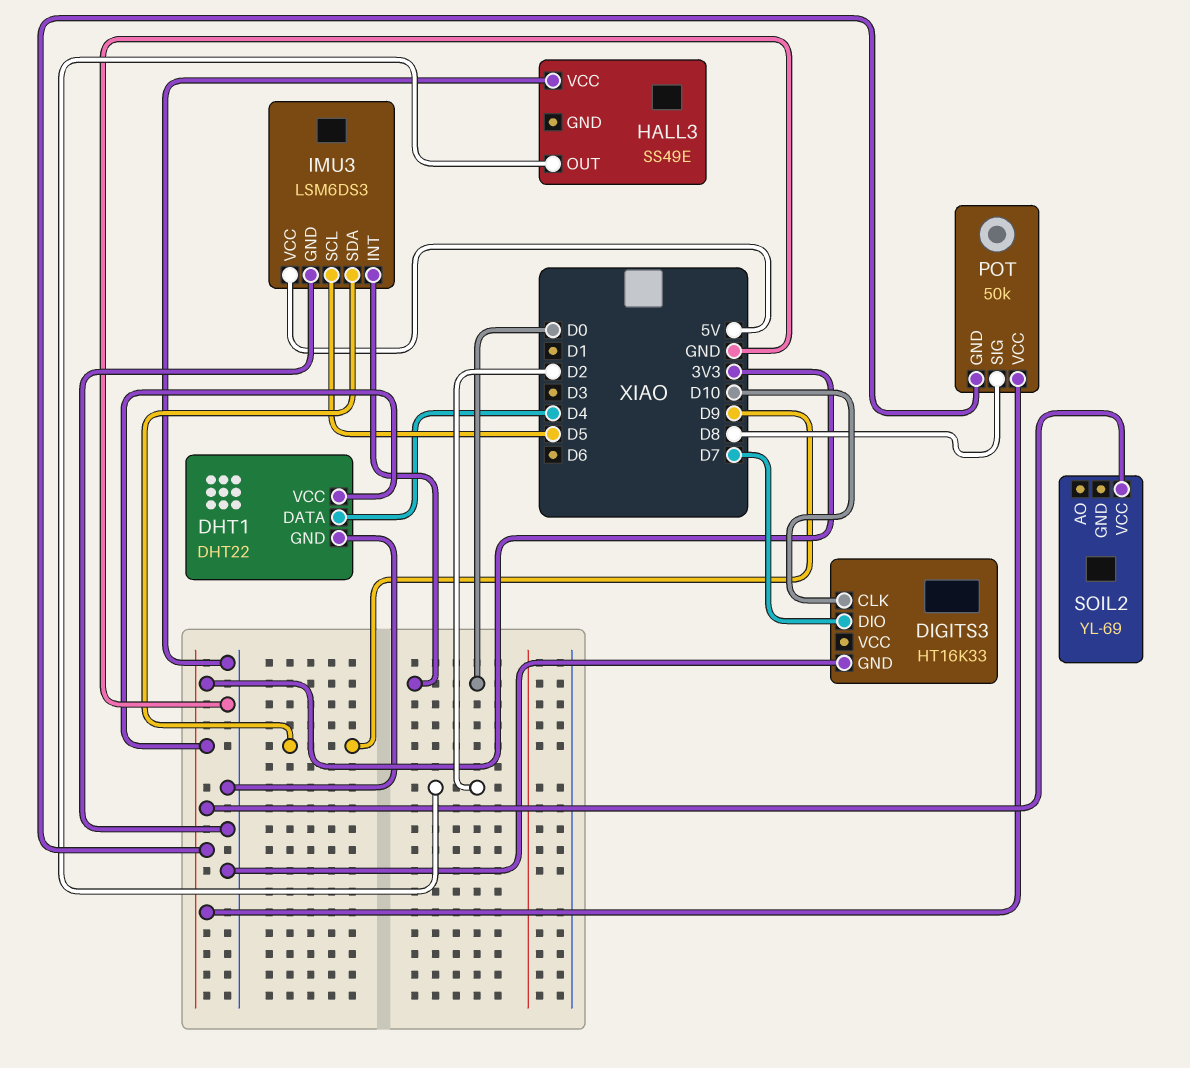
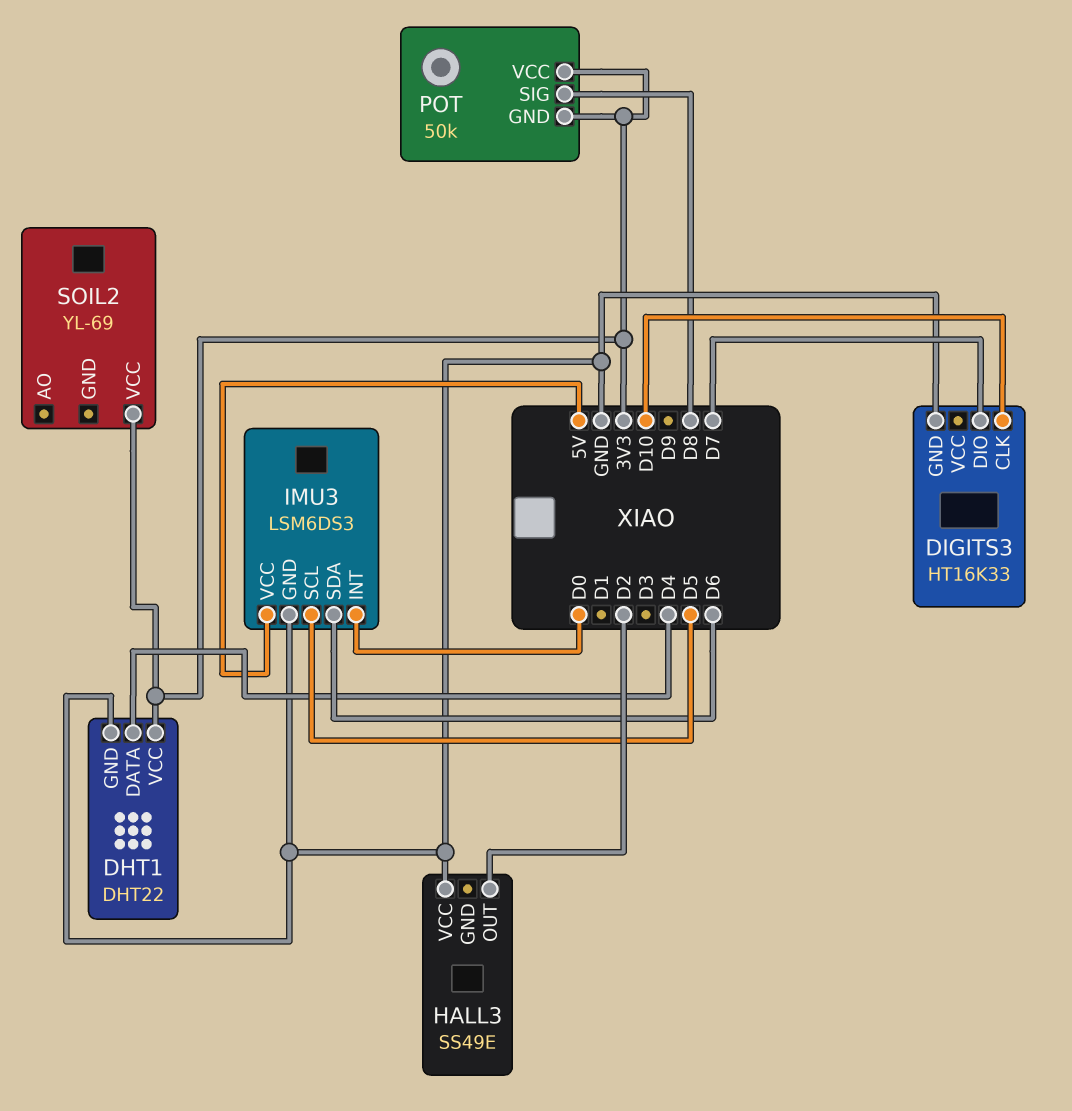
IMU3 pin SDA: D9 -> D6

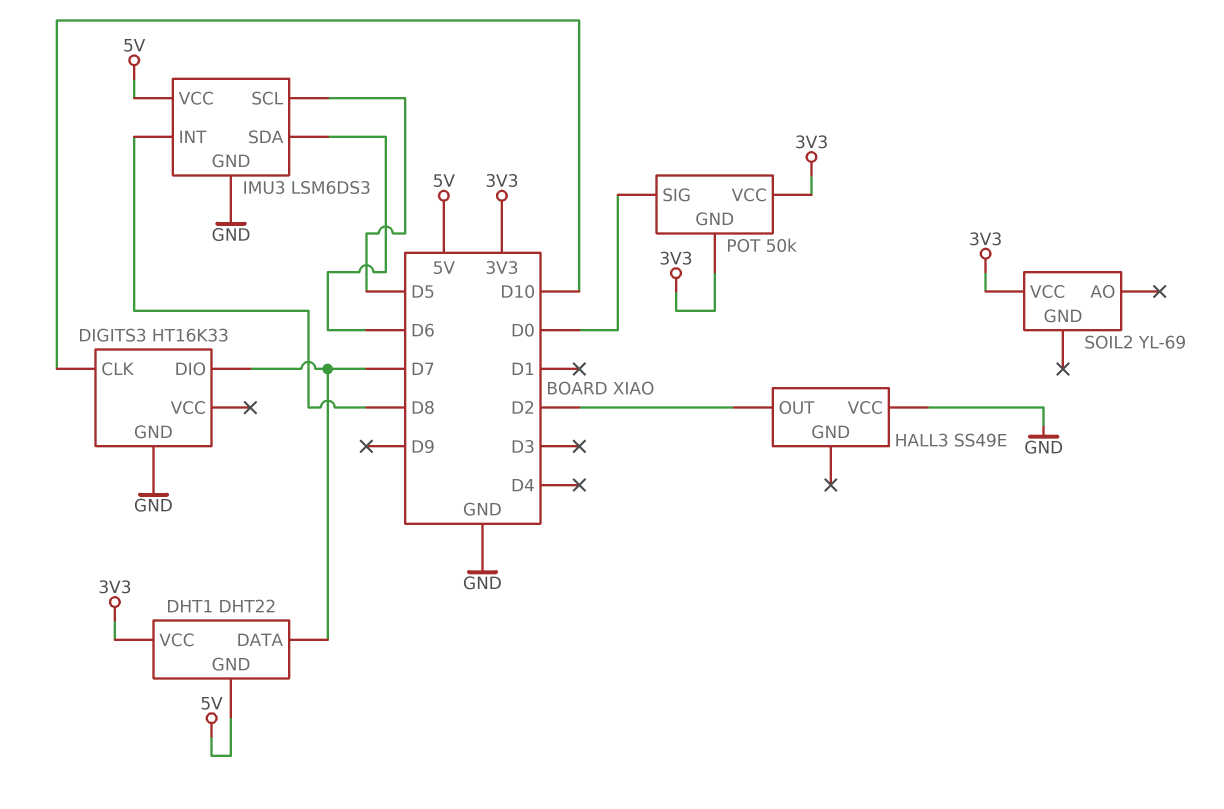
DHT1 pin DATA: D4 -> D7
DHT1 pin GND: GND -> 5V
IMU3 pin INT: D0 -> D8
POT pin SIG: D8 -> D0

